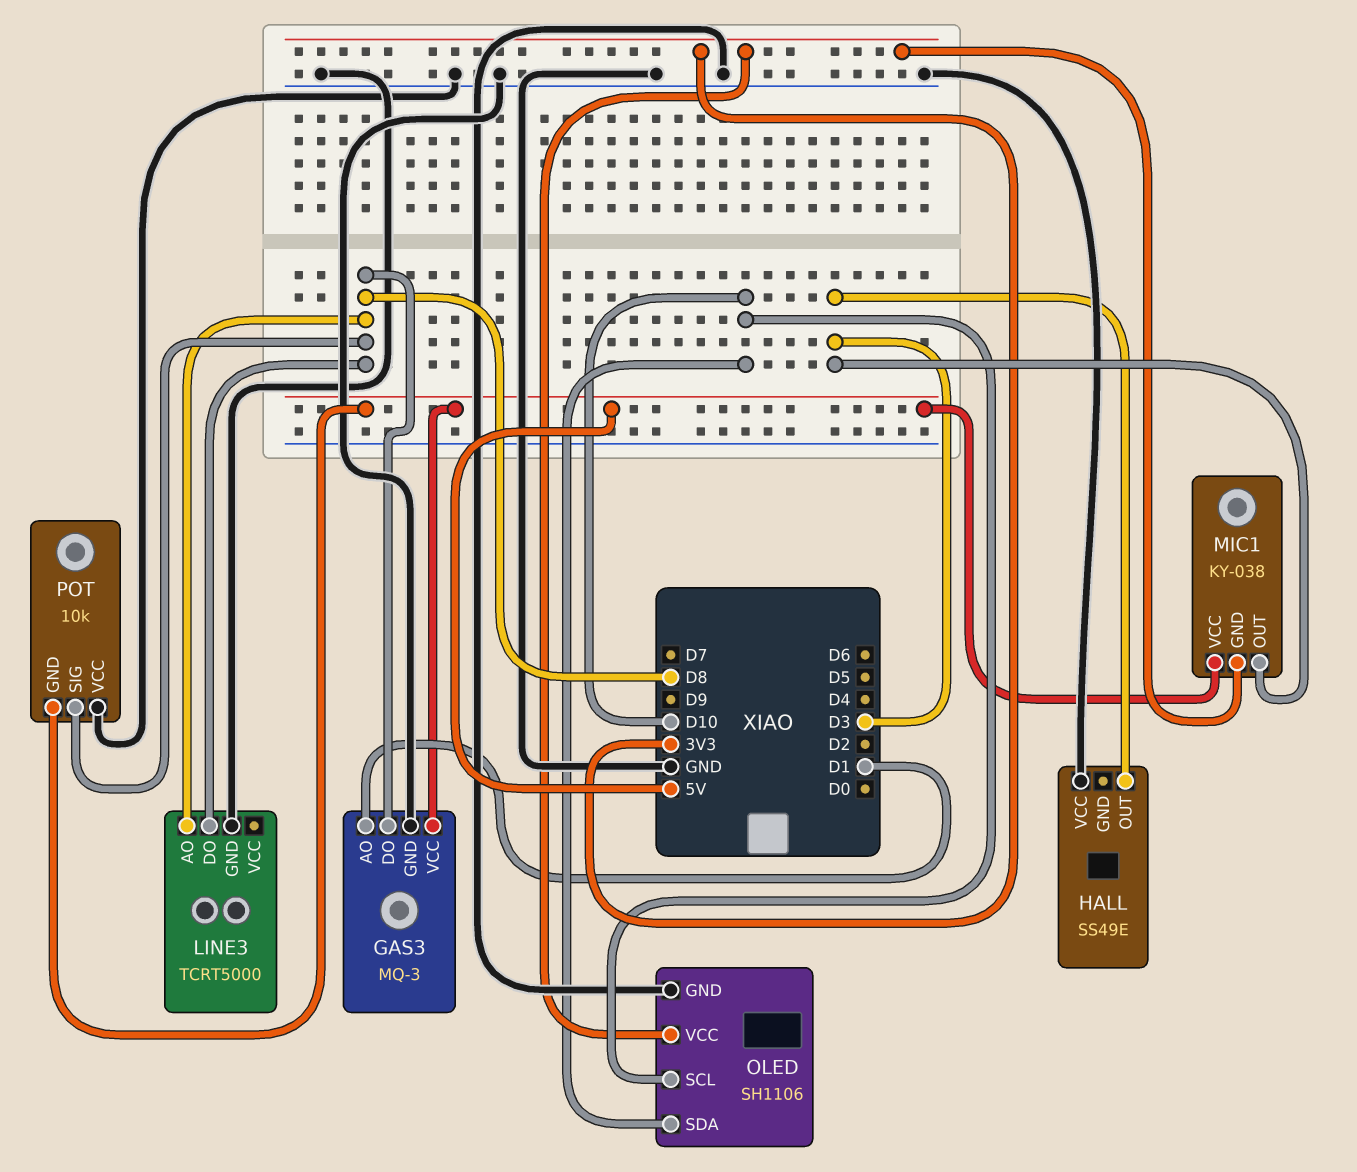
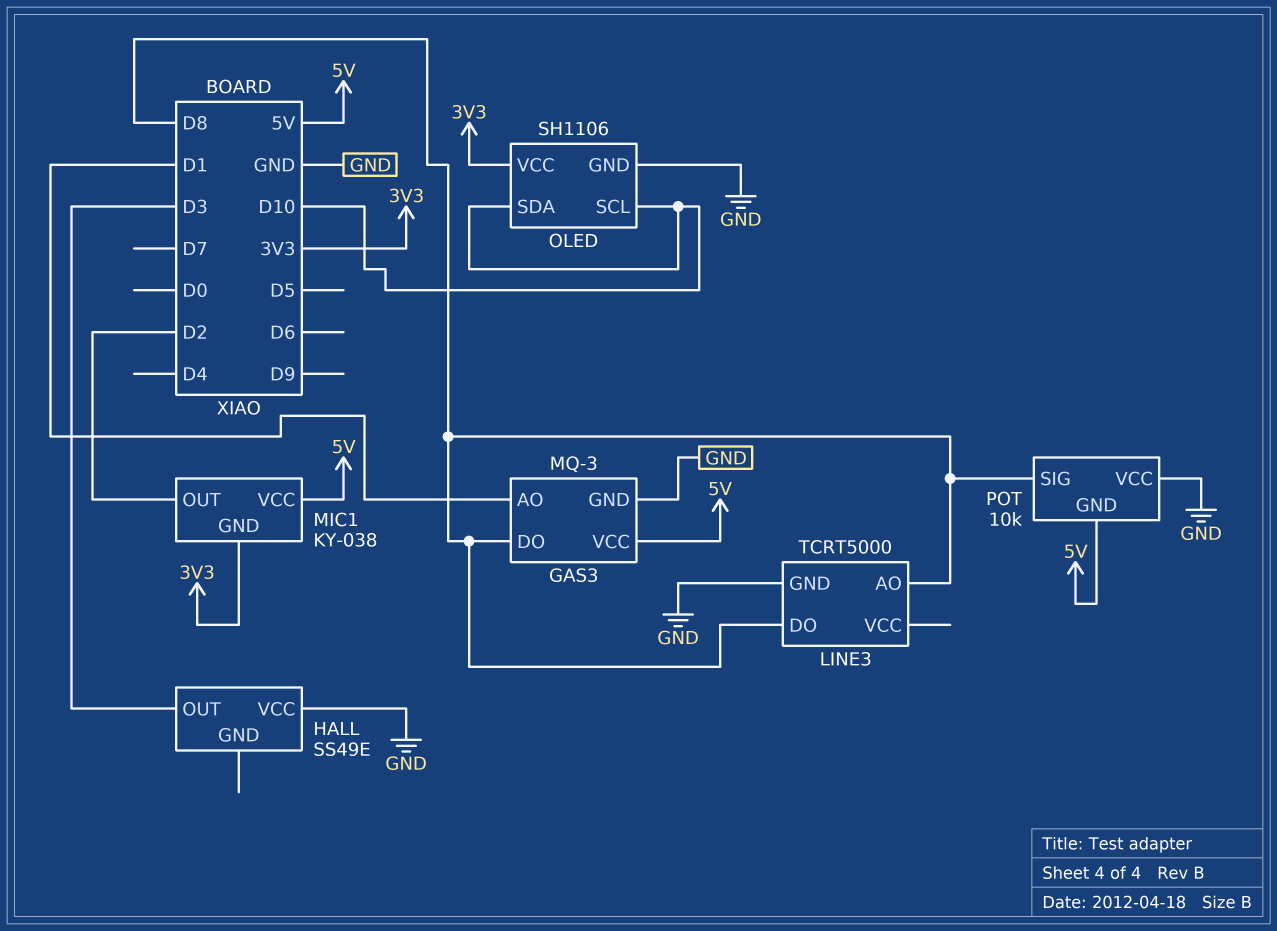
MIC1 pin OUT: D3 -> D2

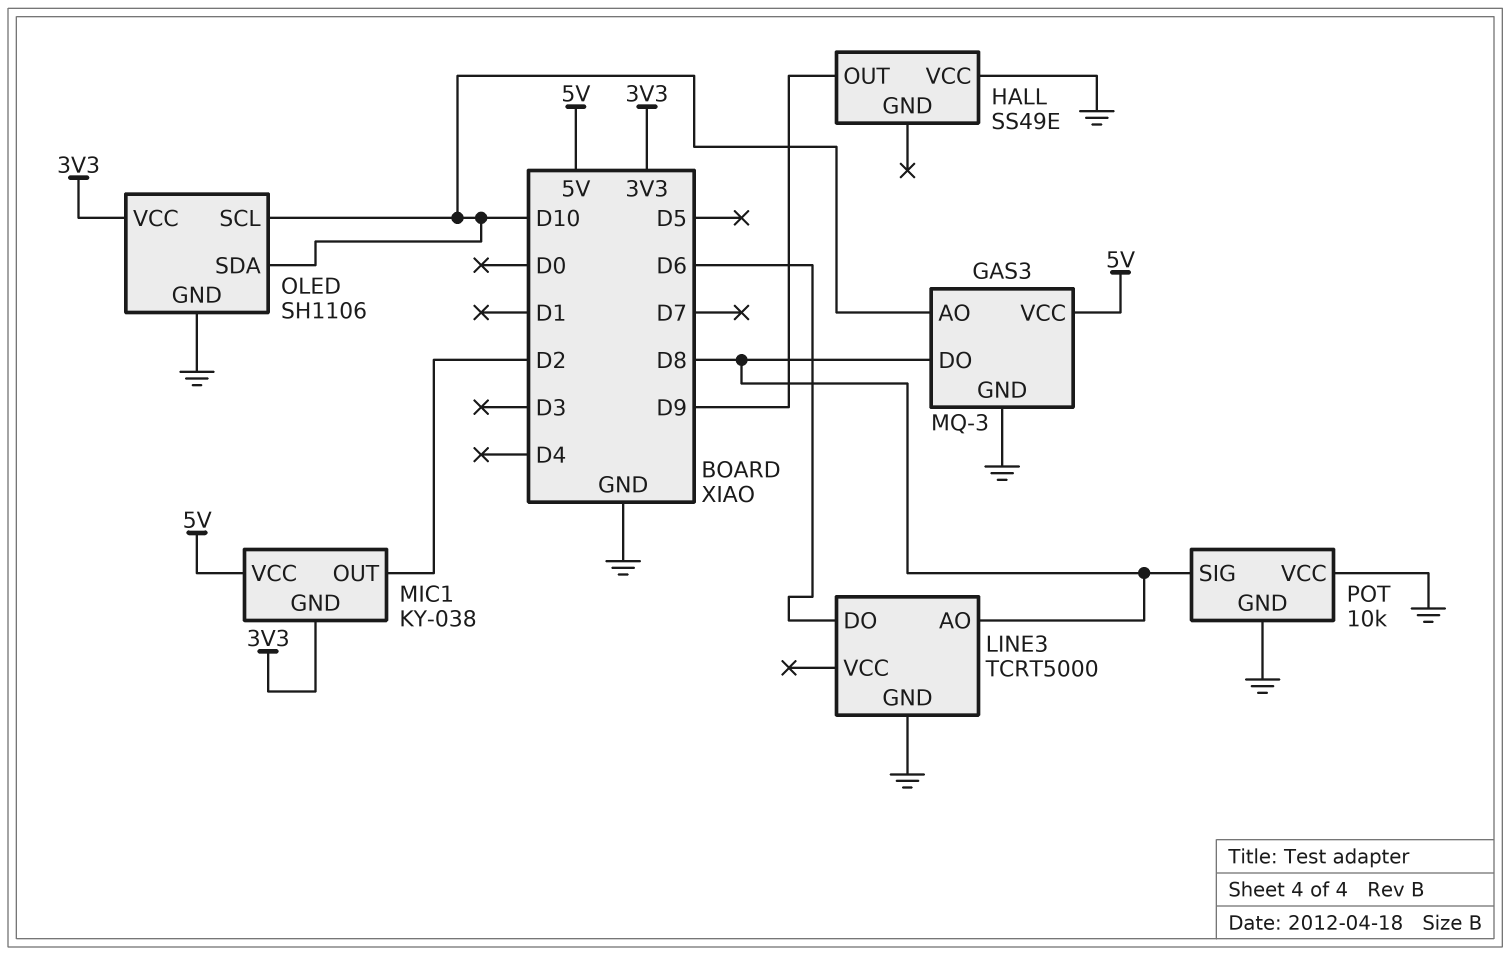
GAS3 pin AO: D1 -> D10
HALL pin OUT: D3 -> D9
LINE3 pin DO: D8 -> D6
POT pin GND: 5V -> GND

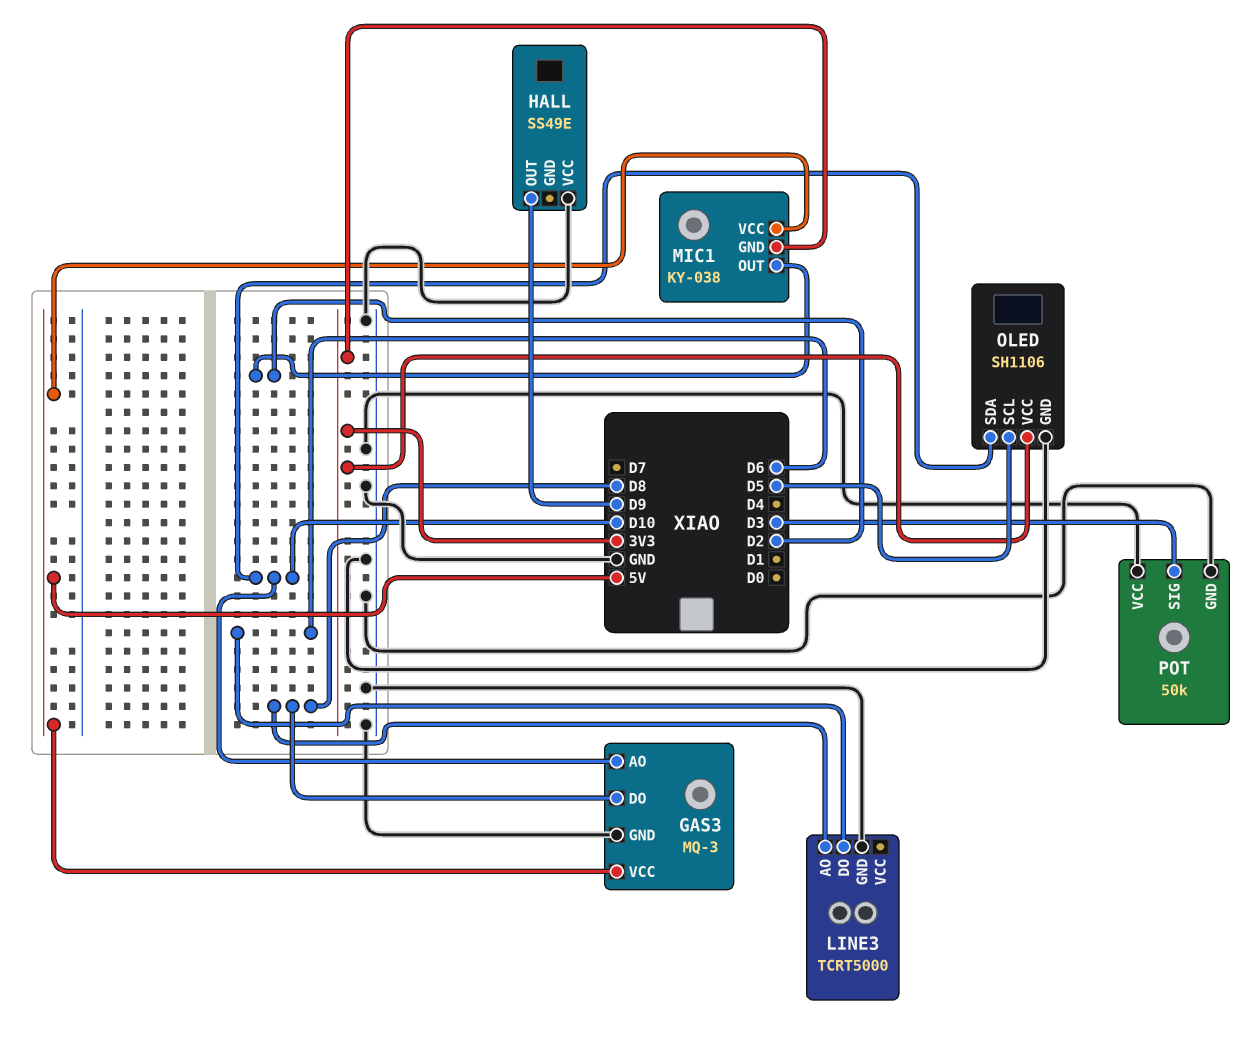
OLED pin SCL: D10 -> D5
POT: 10k -> 50k
POT pin SIG: D8 -> D3

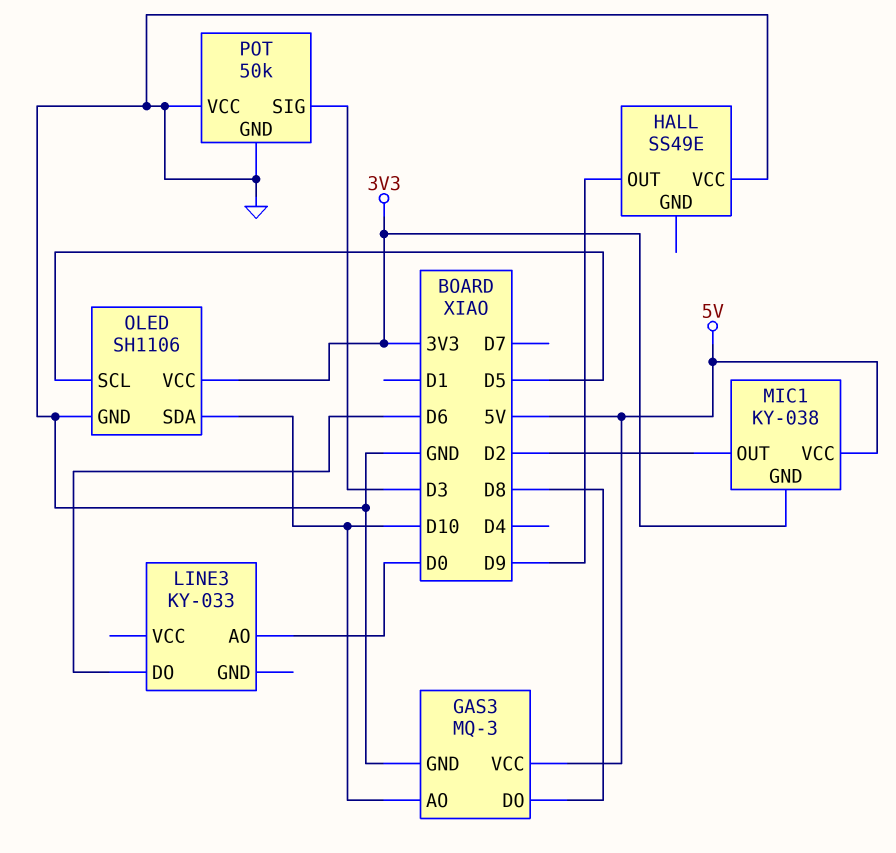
LINE3: TCRT5000 -> KY-033
LINE3 pin AO: D8 -> D0
LINE3 pin GND: GND -> none

